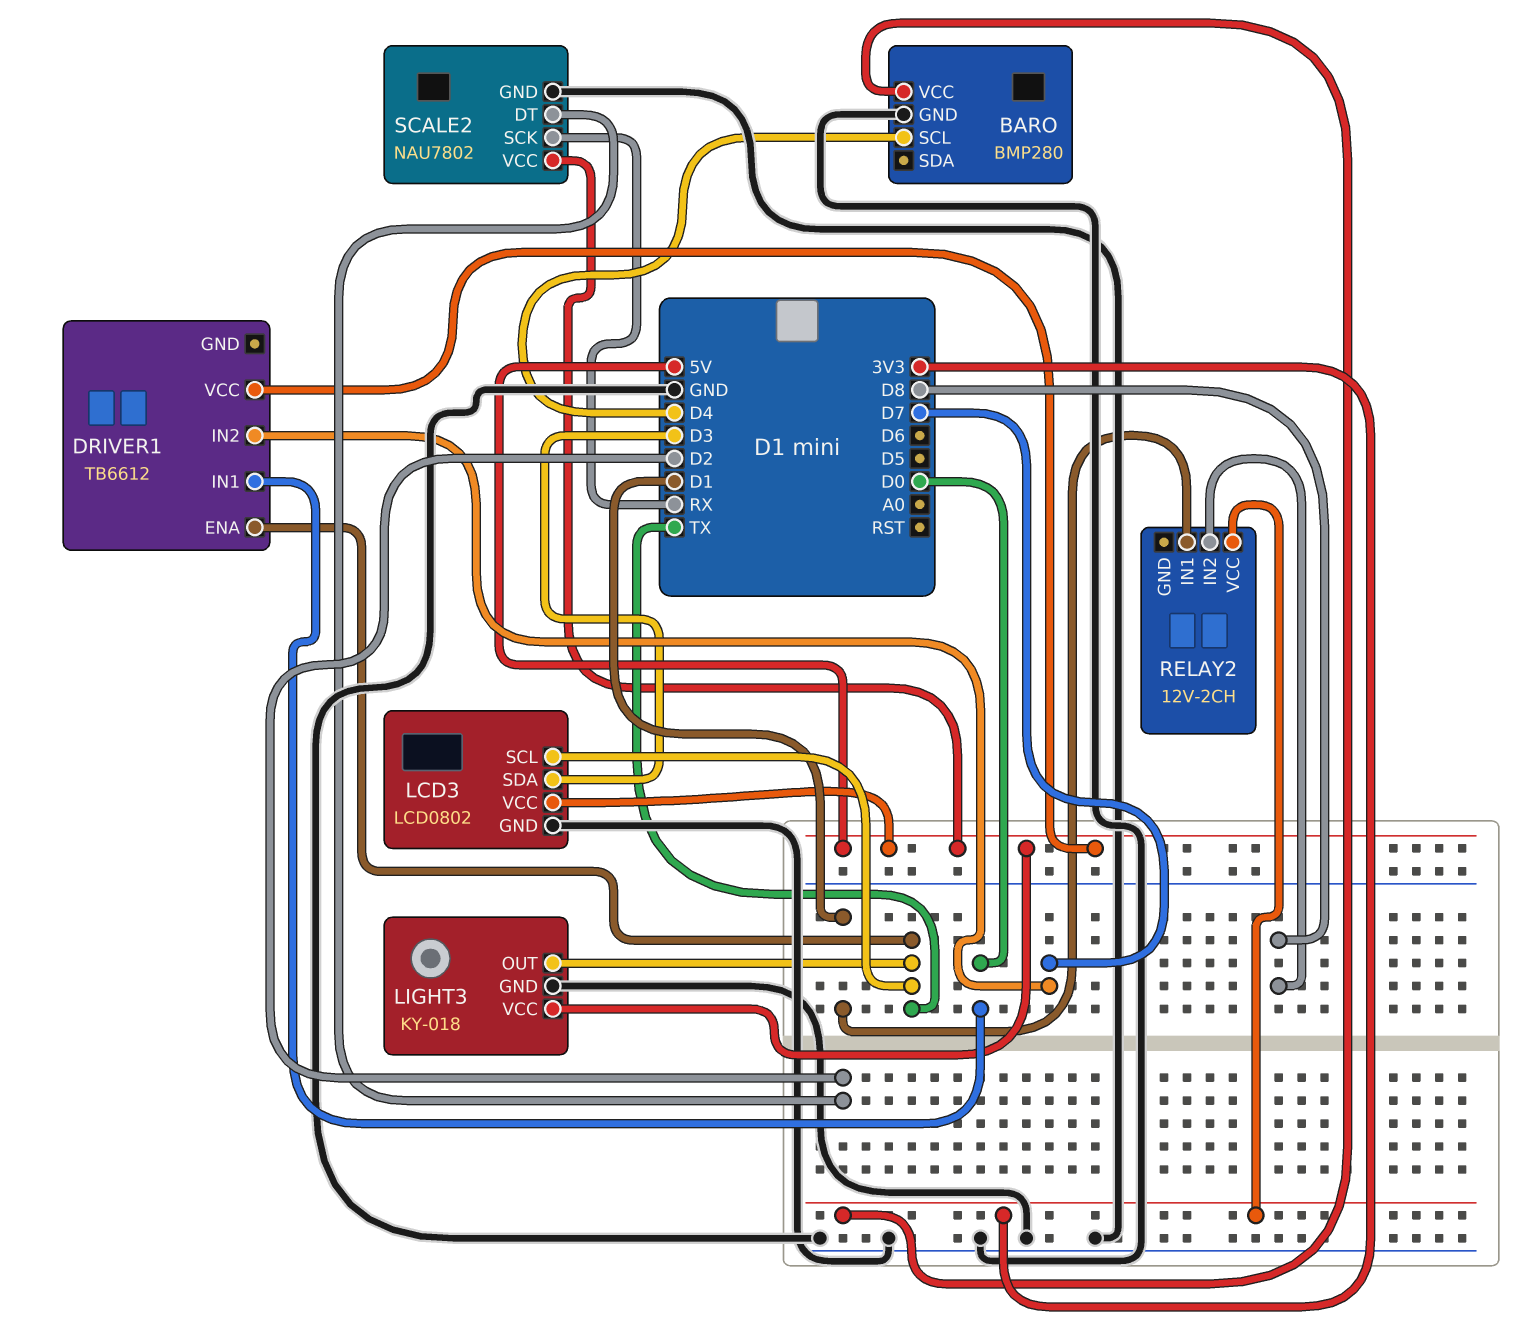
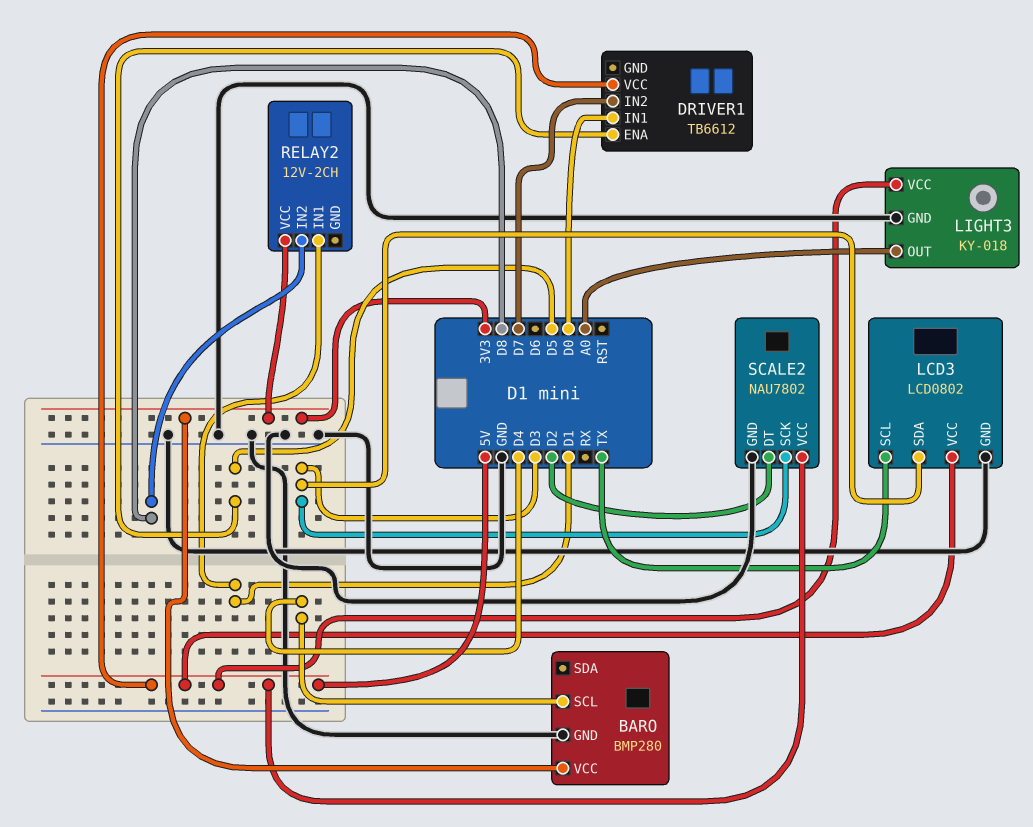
DRIVER1 pin ENA: TX -> D5
LIGHT3 pin OUT: TX -> A0
SCALE2 pin SCK: RX -> D3

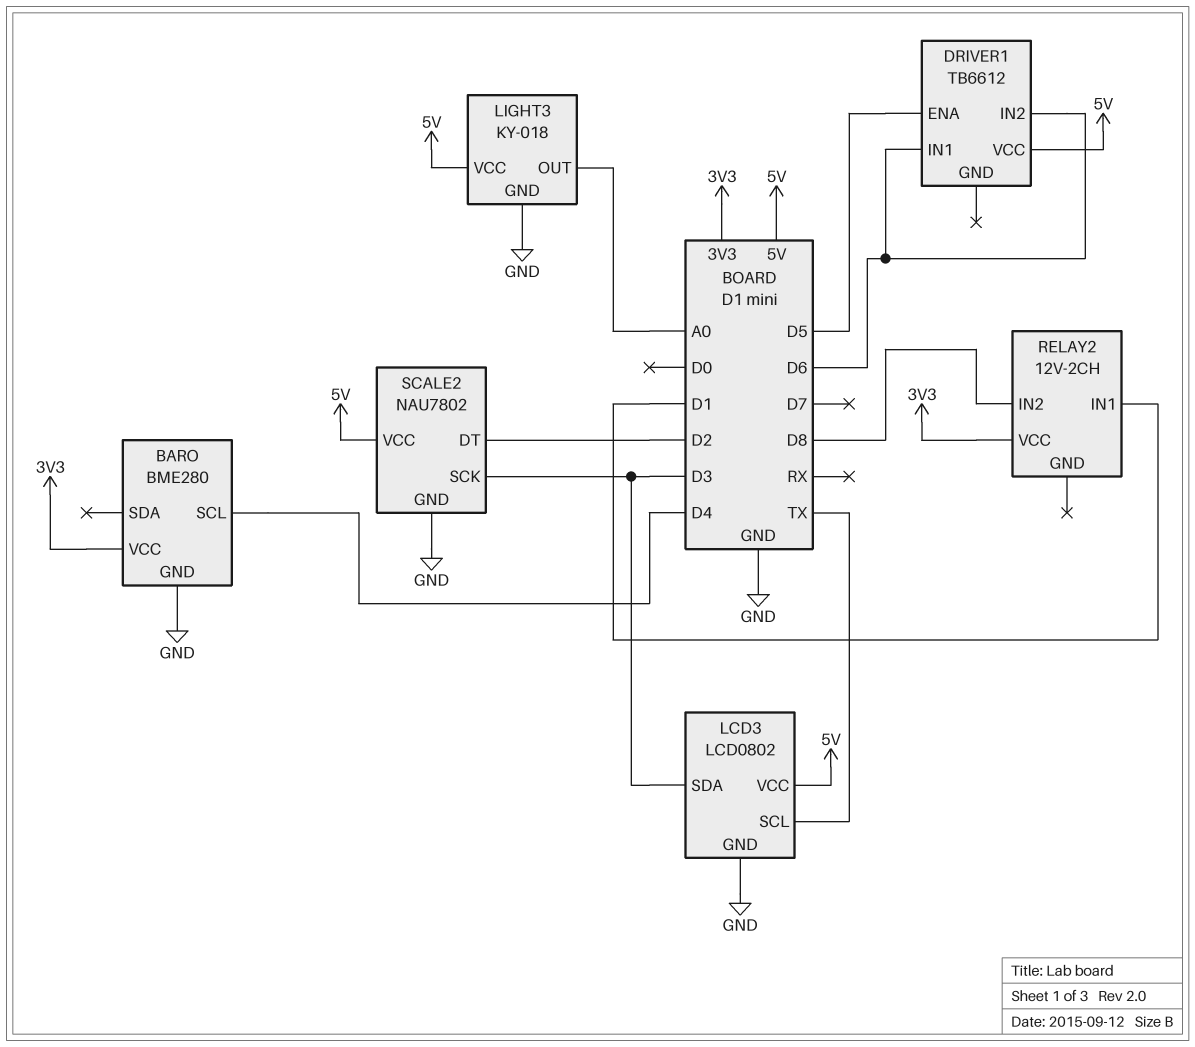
BARO: BMP280 -> BME280
DRIVER1 pin IN1: D0 -> D6
DRIVER1 pin IN2: D7 -> D6

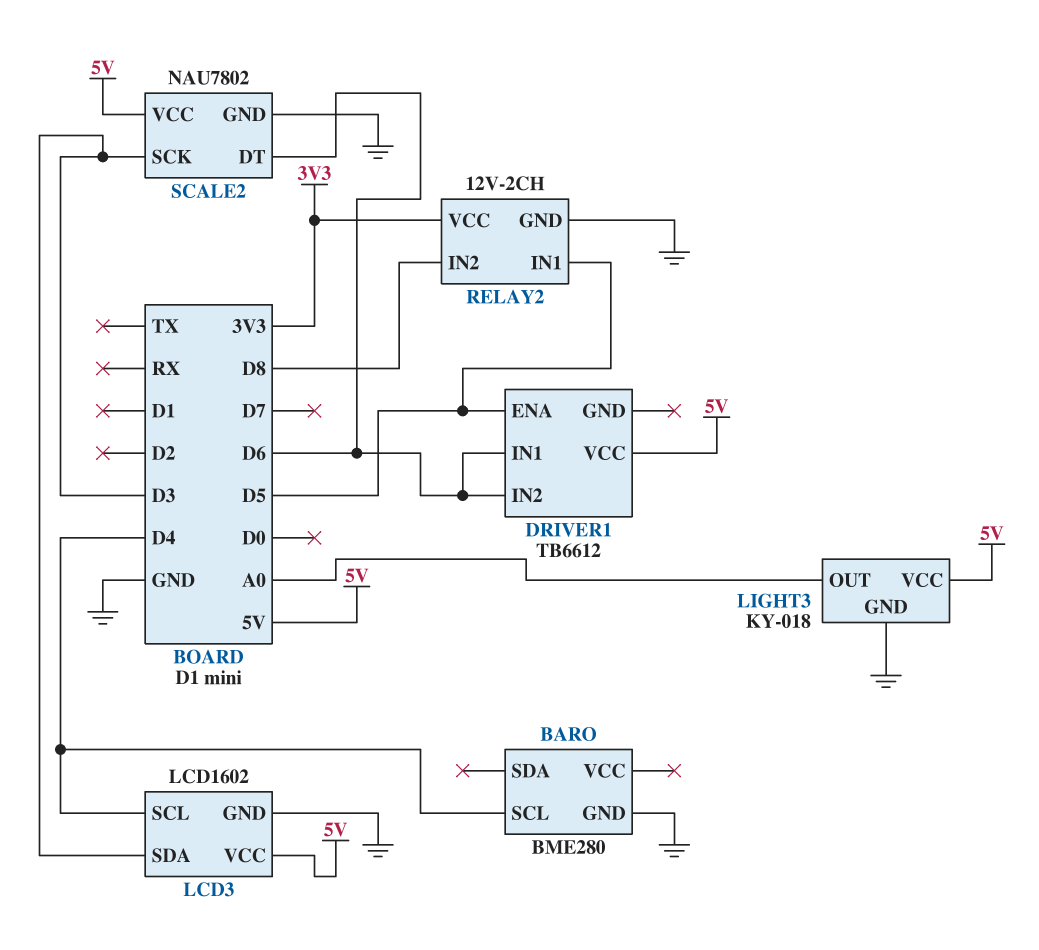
BARO pin VCC: 3V3 -> none
LCD3: LCD0802 -> LCD1602
LCD3 pin SCL: TX -> D4
RELAY2 pin GND: none -> GND
RELAY2 pin IN1: D1 -> D5
SCALE2 pin DT: D2 -> D6

